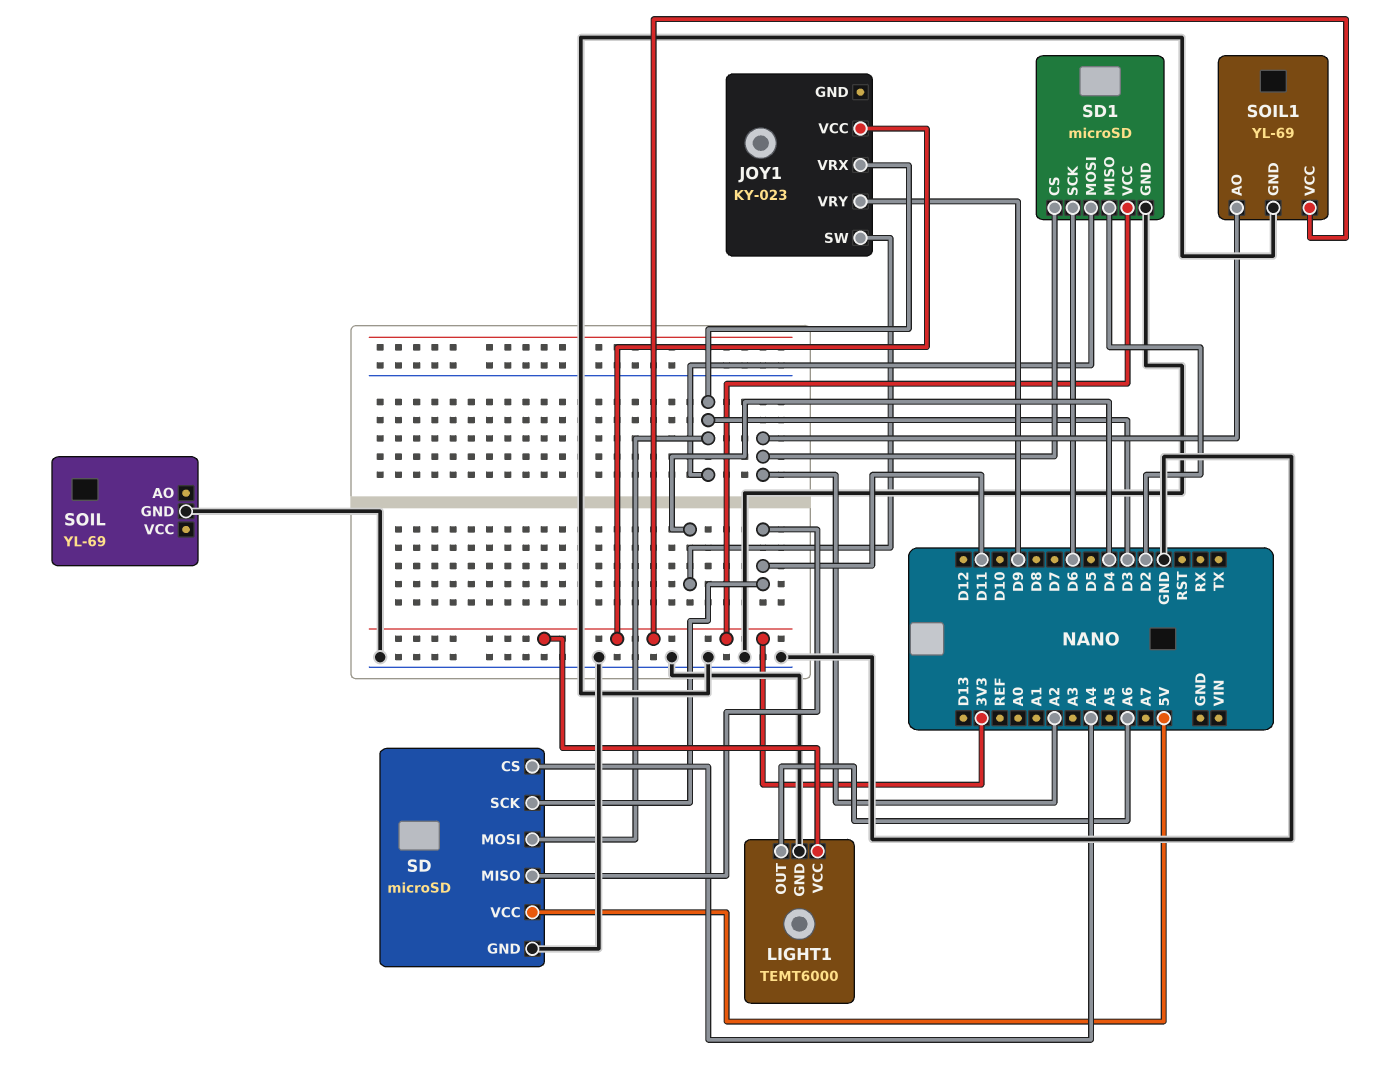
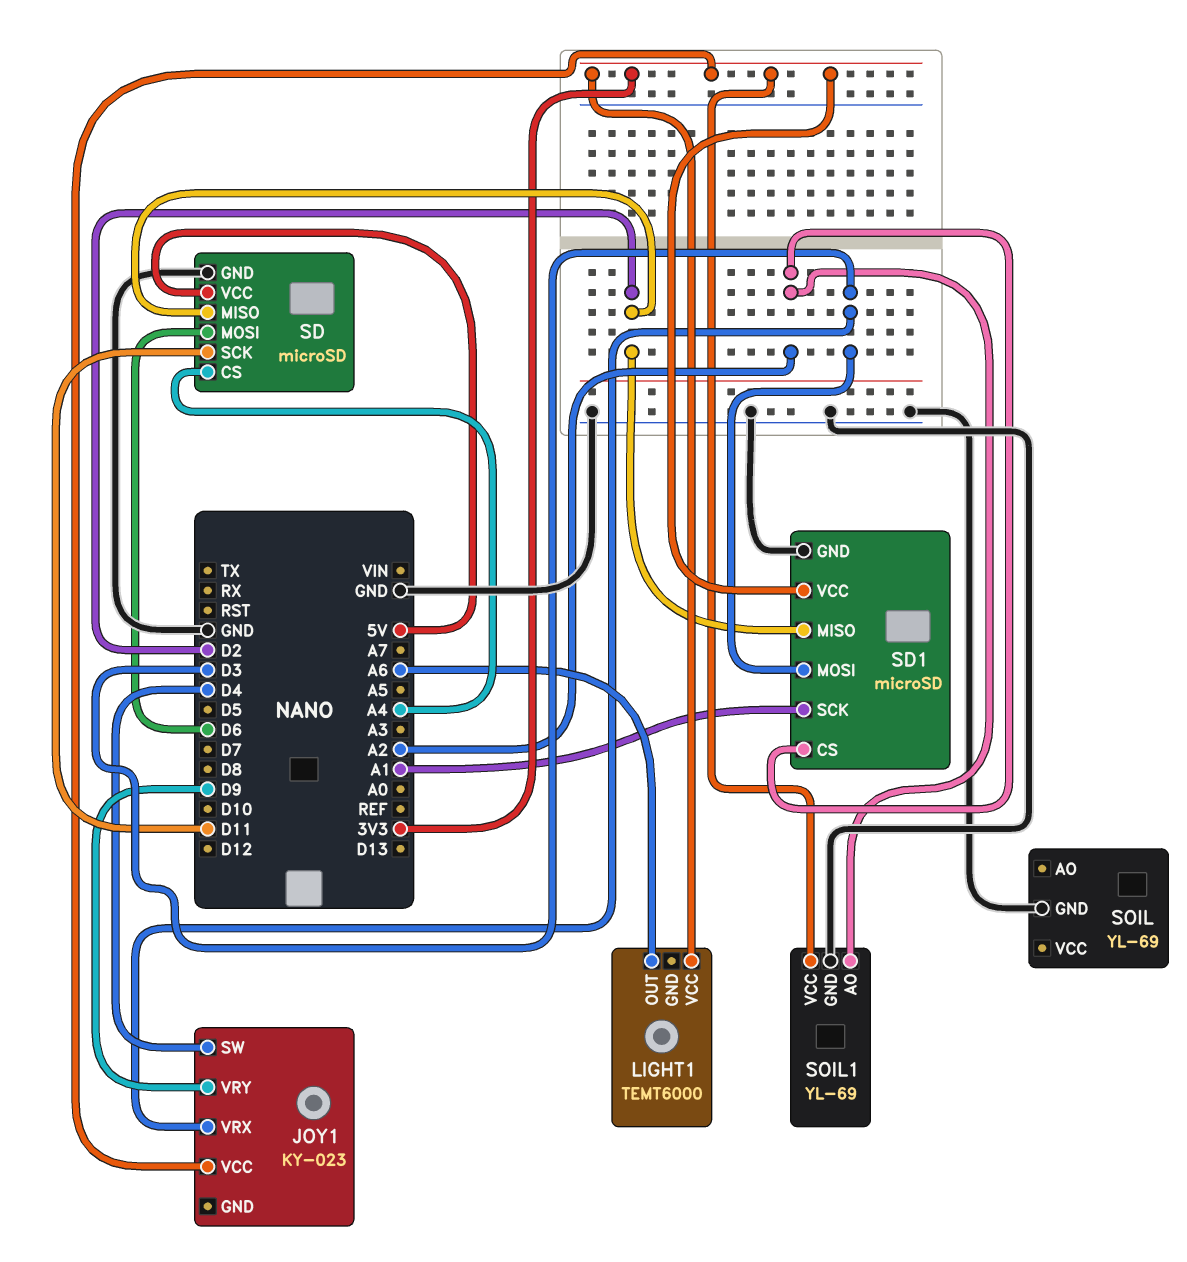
LIGHT1 pin GND: GND -> none
SD pin MISO: D11 -> D2
SD pin MOSI: D3 -> D6
SD1 pin SCK: D6 -> A1

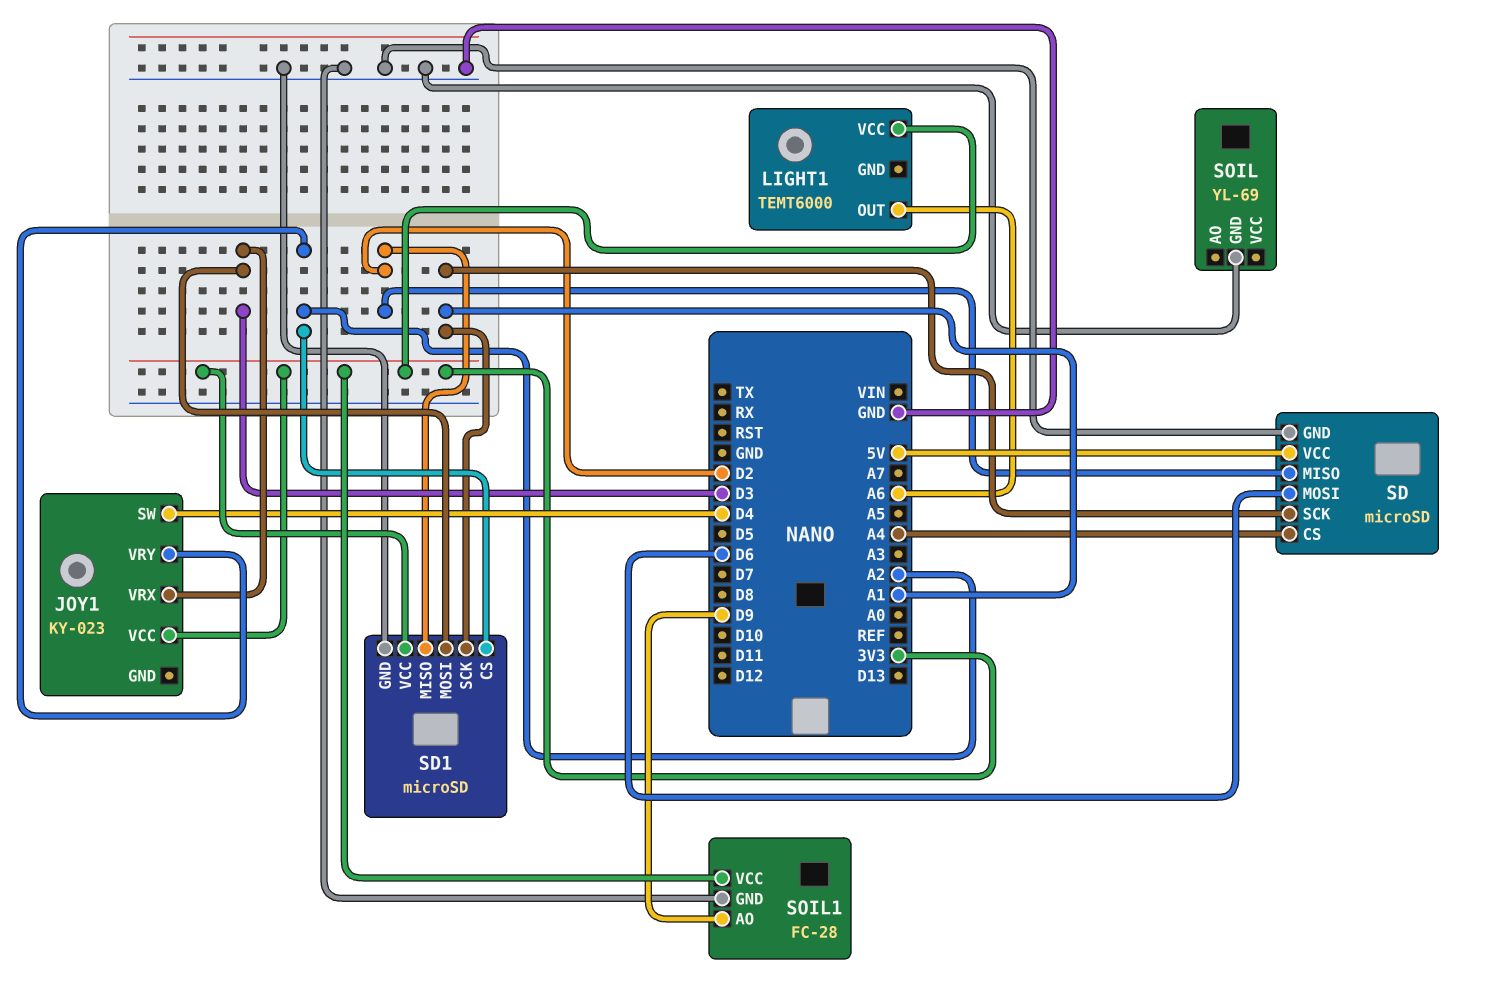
JOY1 pin VRY: D9 -> A2
SD pin SCK: D11 -> A1
SOIL1: YL-69 -> FC-28
SOIL1 pin AO: A2 -> D9

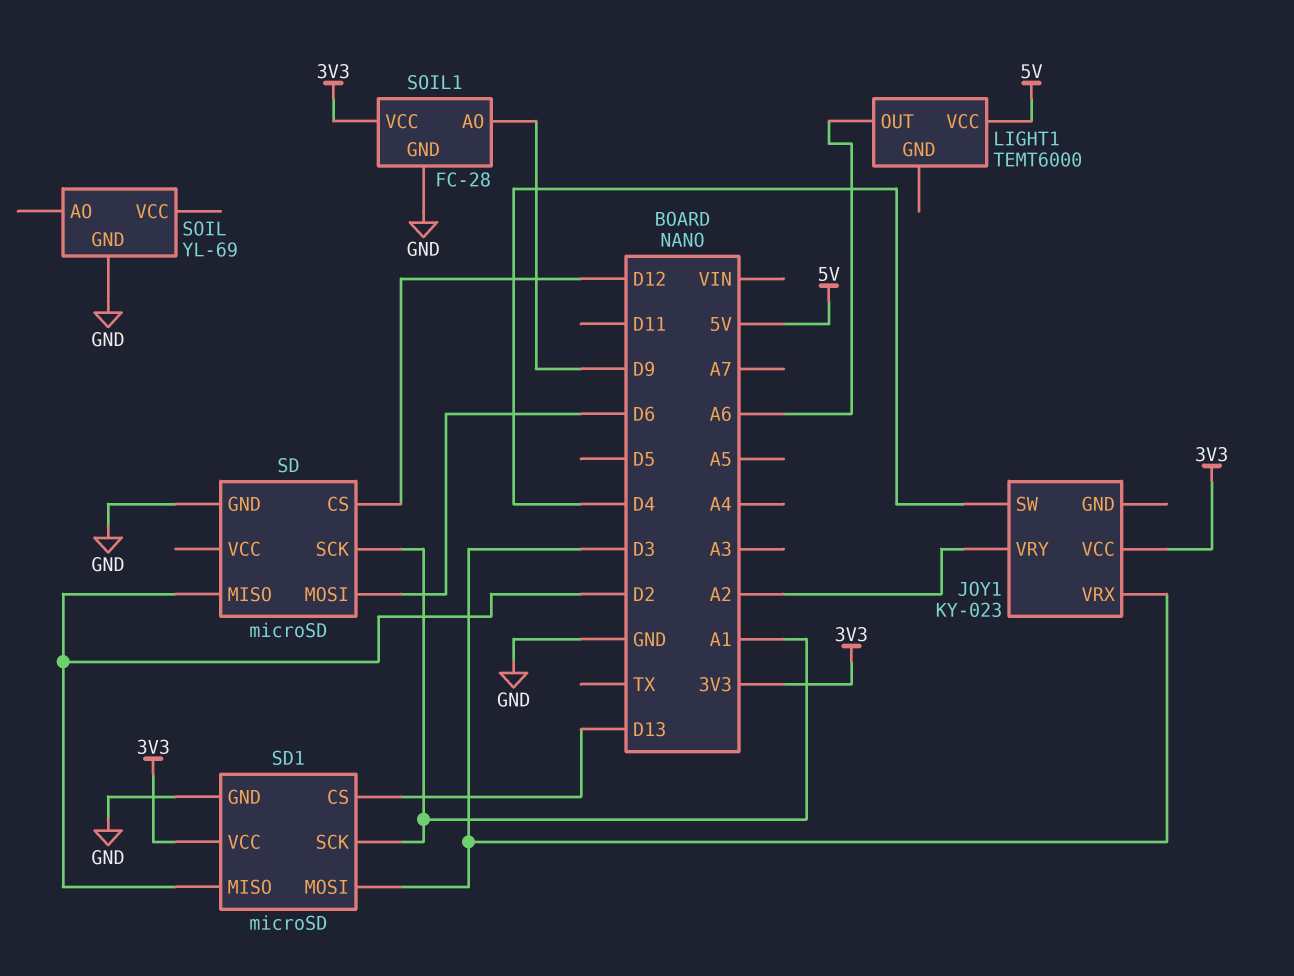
LIGHT1 pin VCC: 3V3 -> 5V
SD pin CS: A4 -> D12
SD pin VCC: 5V -> none
SD1 pin CS: A2 -> D13

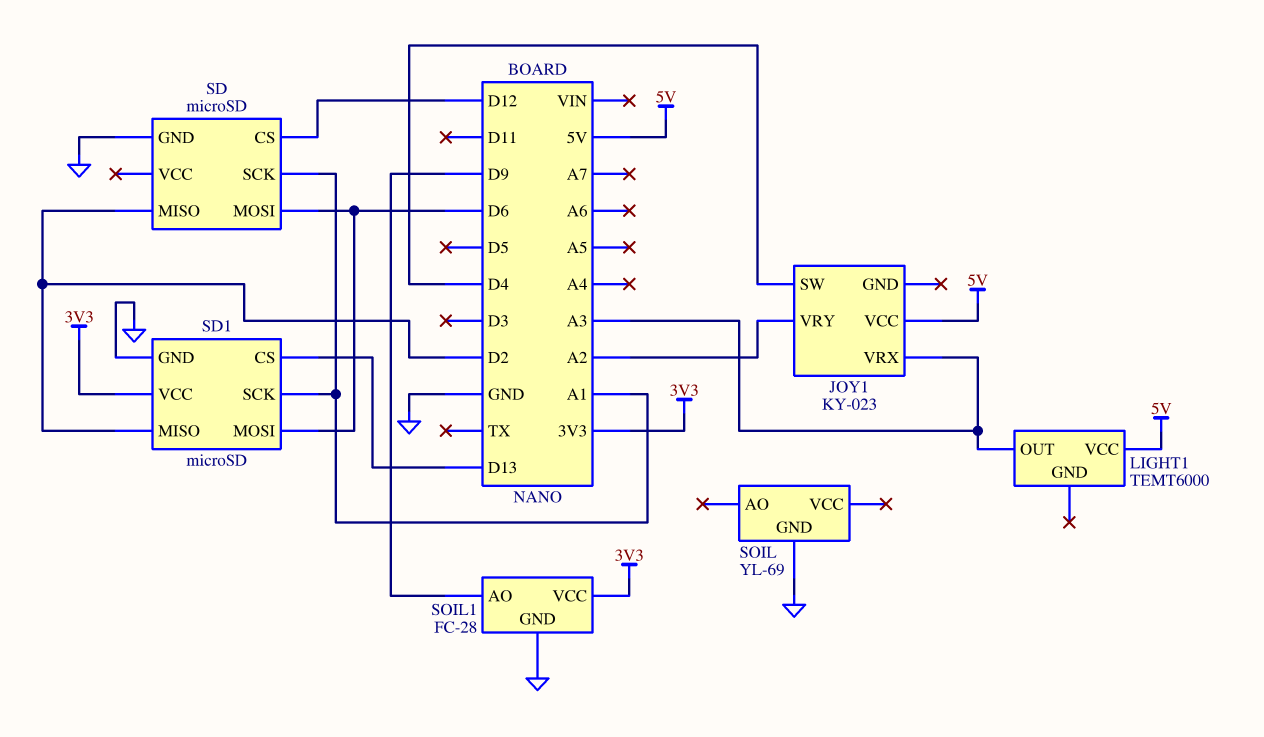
JOY1 pin VCC: 3V3 -> 5V
JOY1 pin VRX: D3 -> A3
LIGHT1 pin OUT: A6 -> A3
SD1 pin MOSI: D3 -> D6

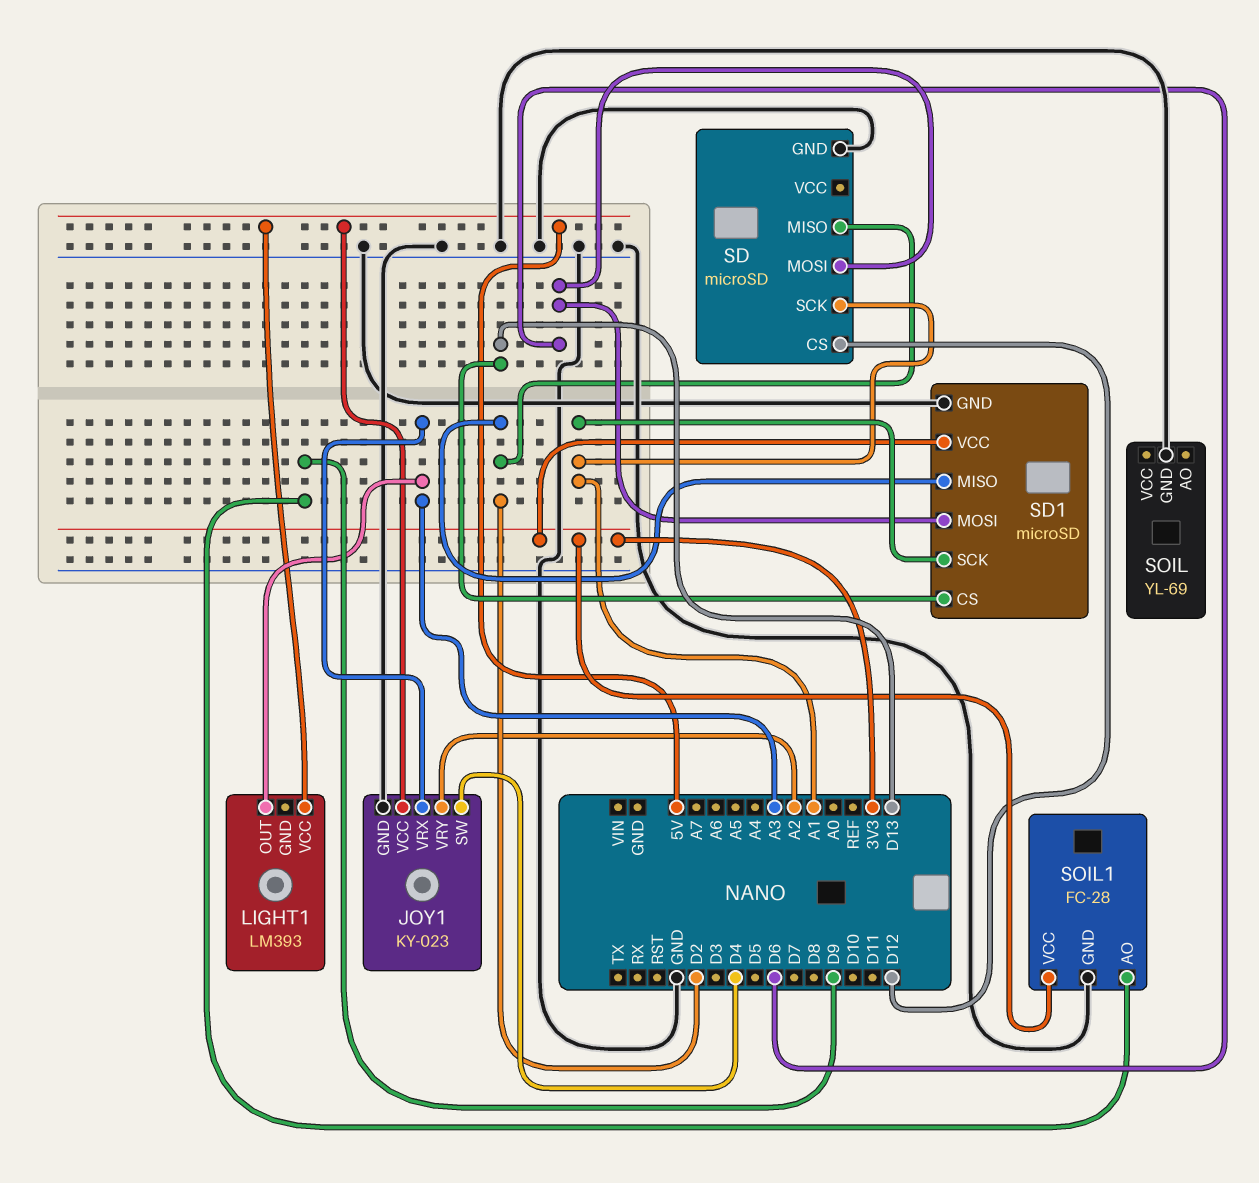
JOY1 pin GND: none -> GND
LIGHT1: TEMT6000 -> LM393

